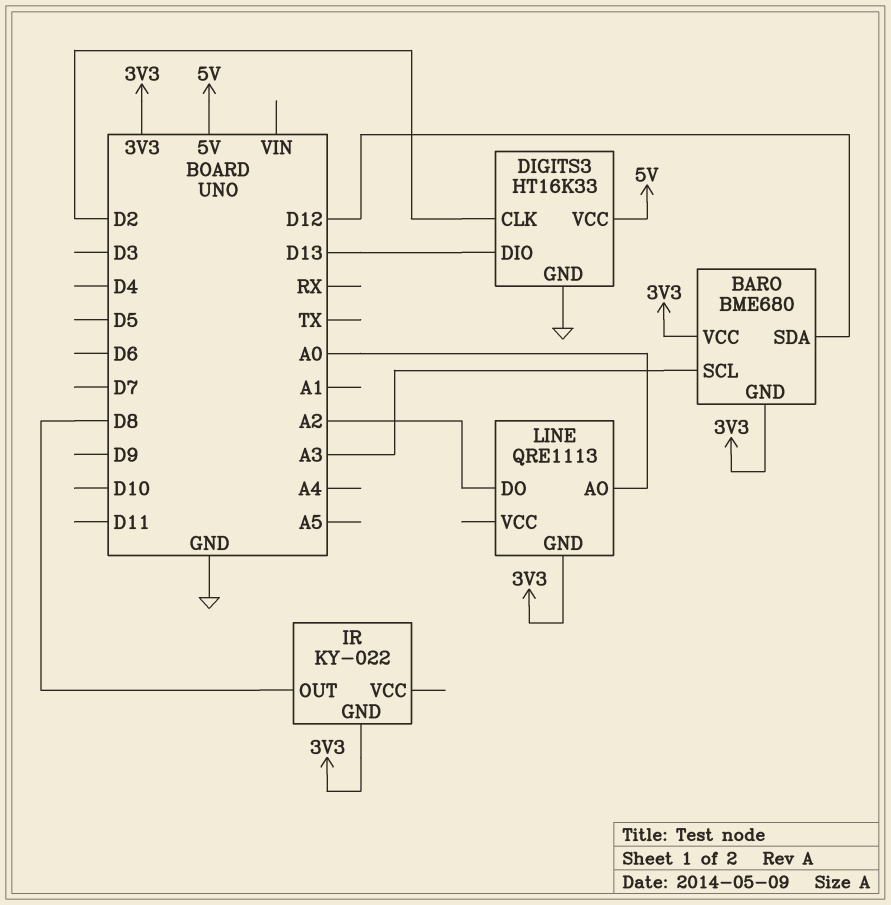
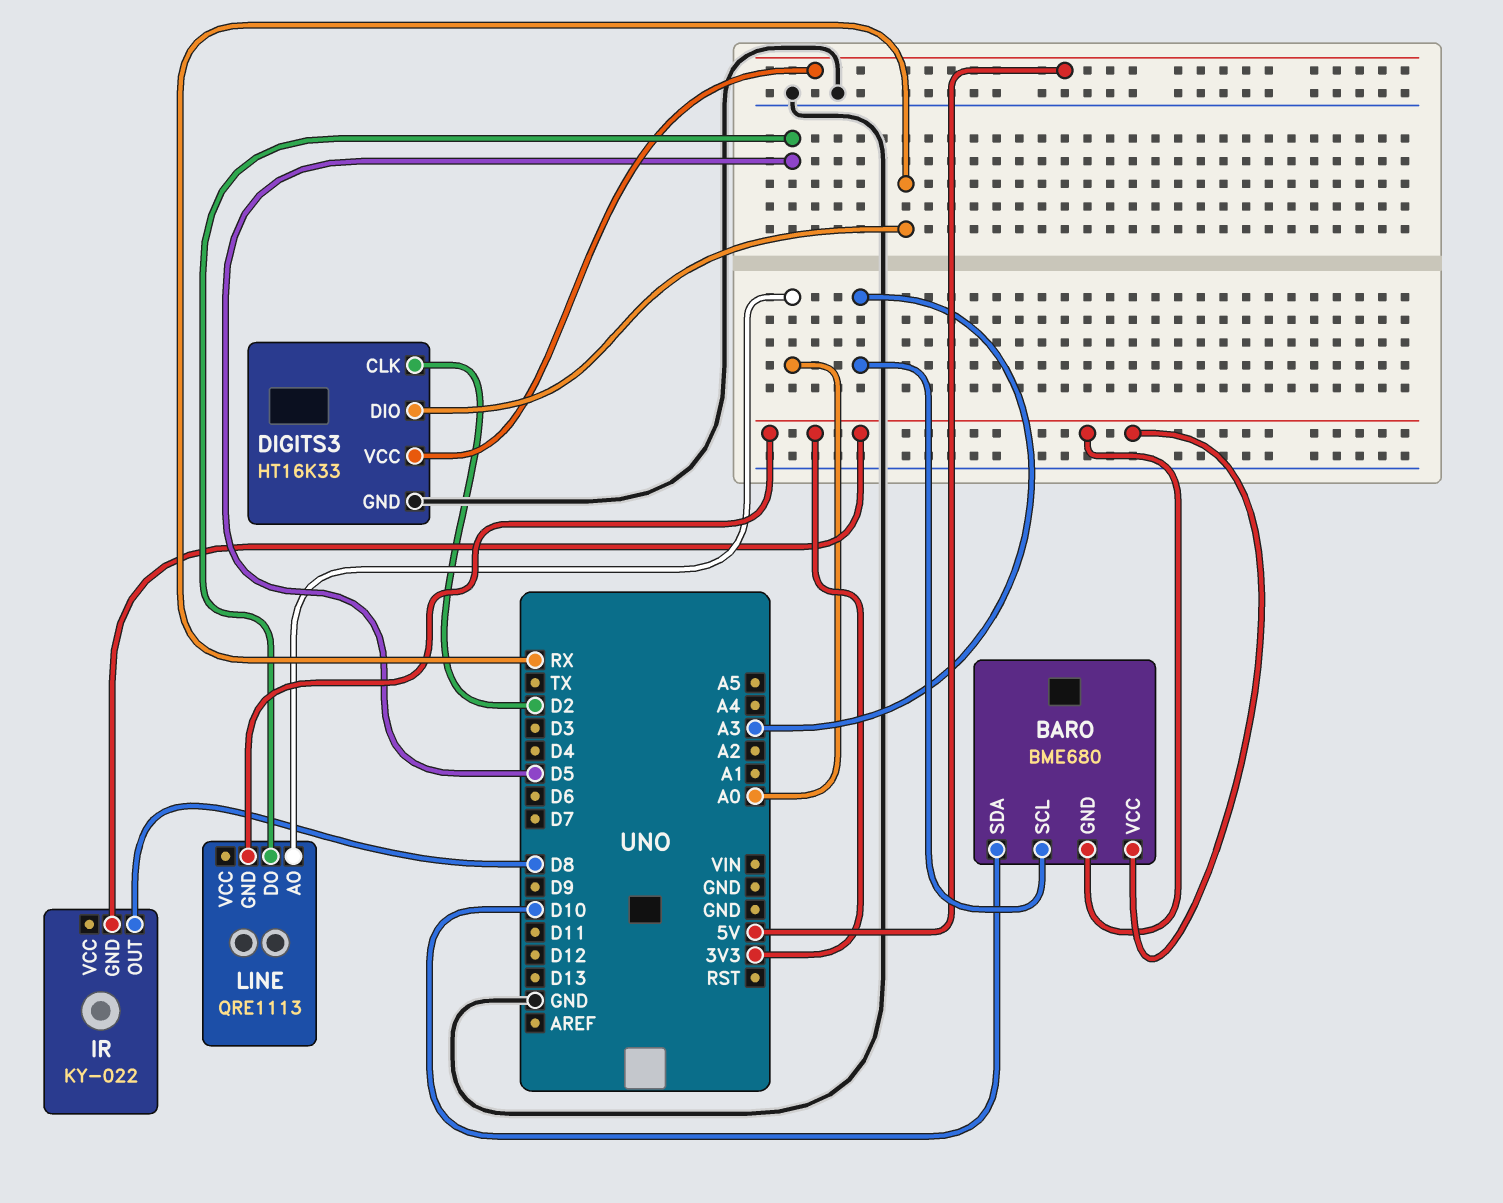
BARO pin SDA: D12 -> D10
DIGITS3 pin DIO: D13 -> RX
LINE pin DO: A2 -> D5

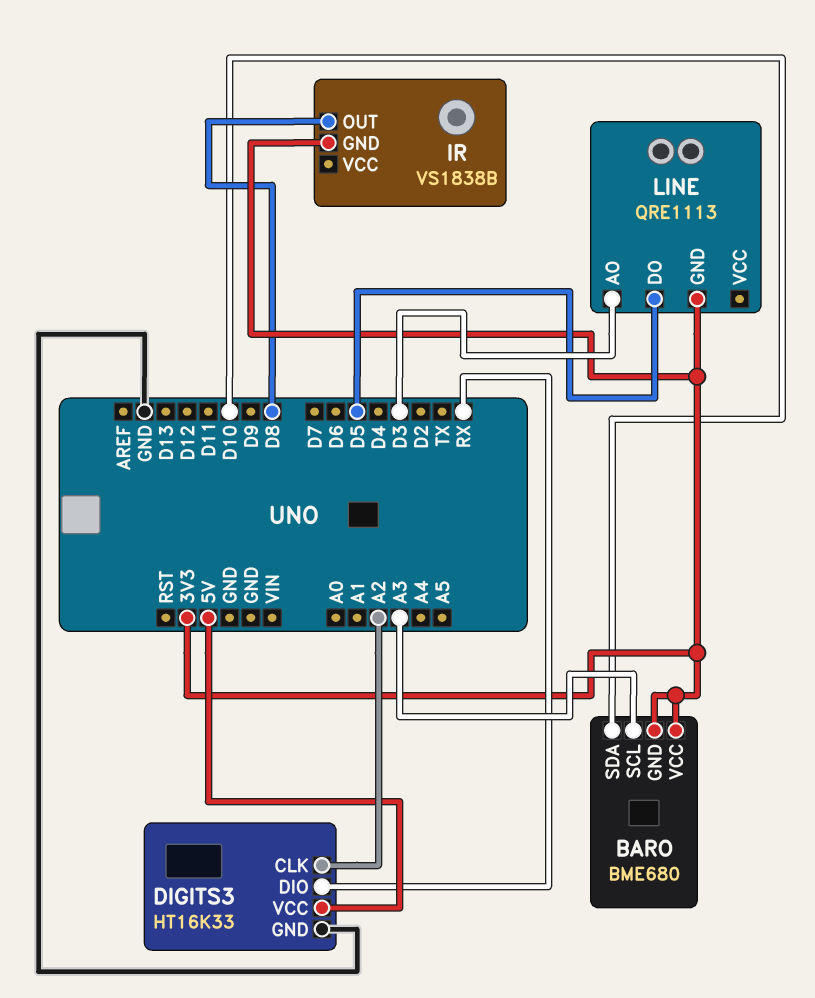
DIGITS3 pin CLK: D2 -> A2
IR: KY-022 -> VS1838B
LINE pin AO: A0 -> D3

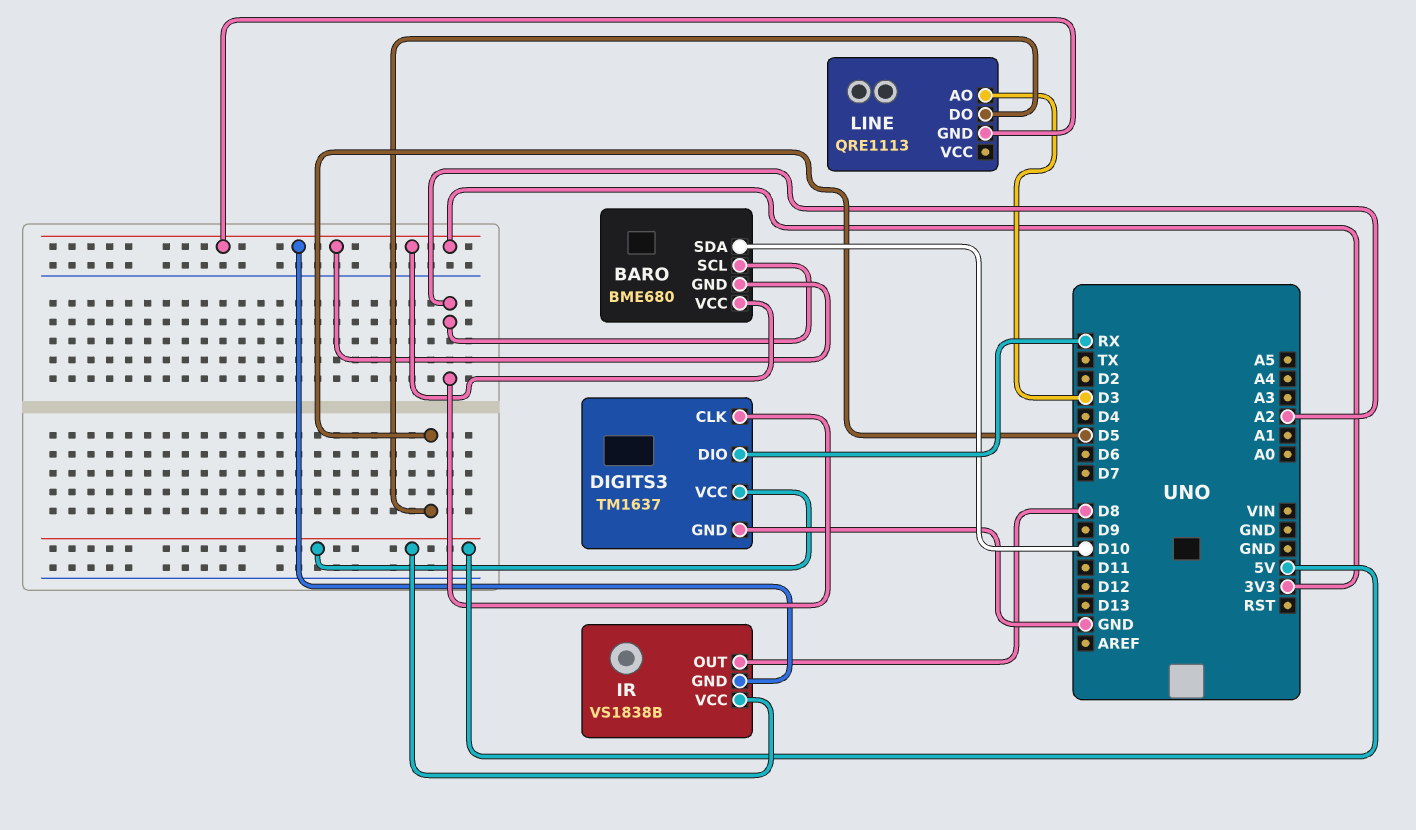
BARO pin SCL: A3 -> A2
DIGITS3: HT16K33 -> TM1637
IR pin VCC: none -> 5V

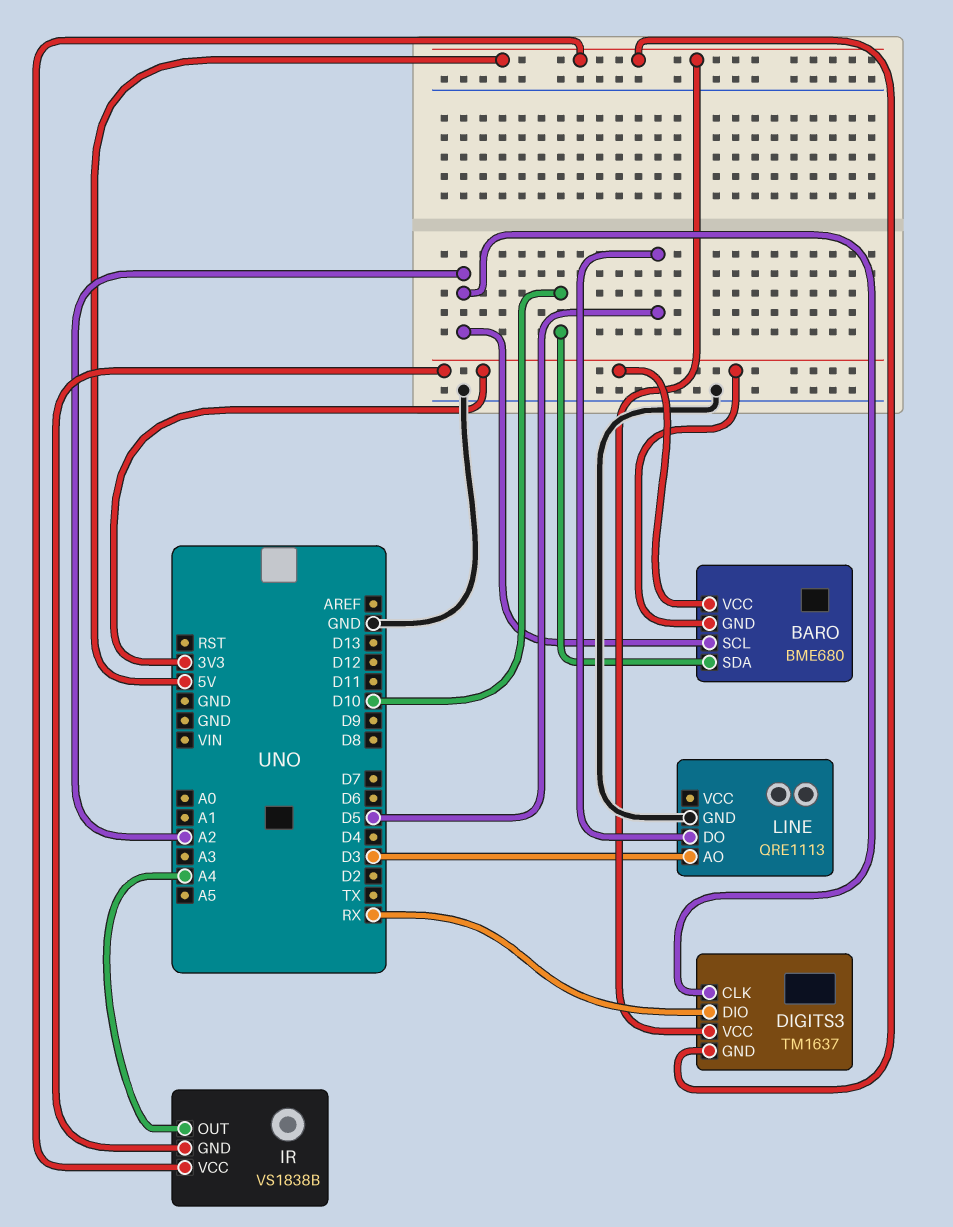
DIGITS3 pin GND: GND -> 5V
IR pin OUT: D8 -> A4
LINE pin GND: 3V3 -> GND

